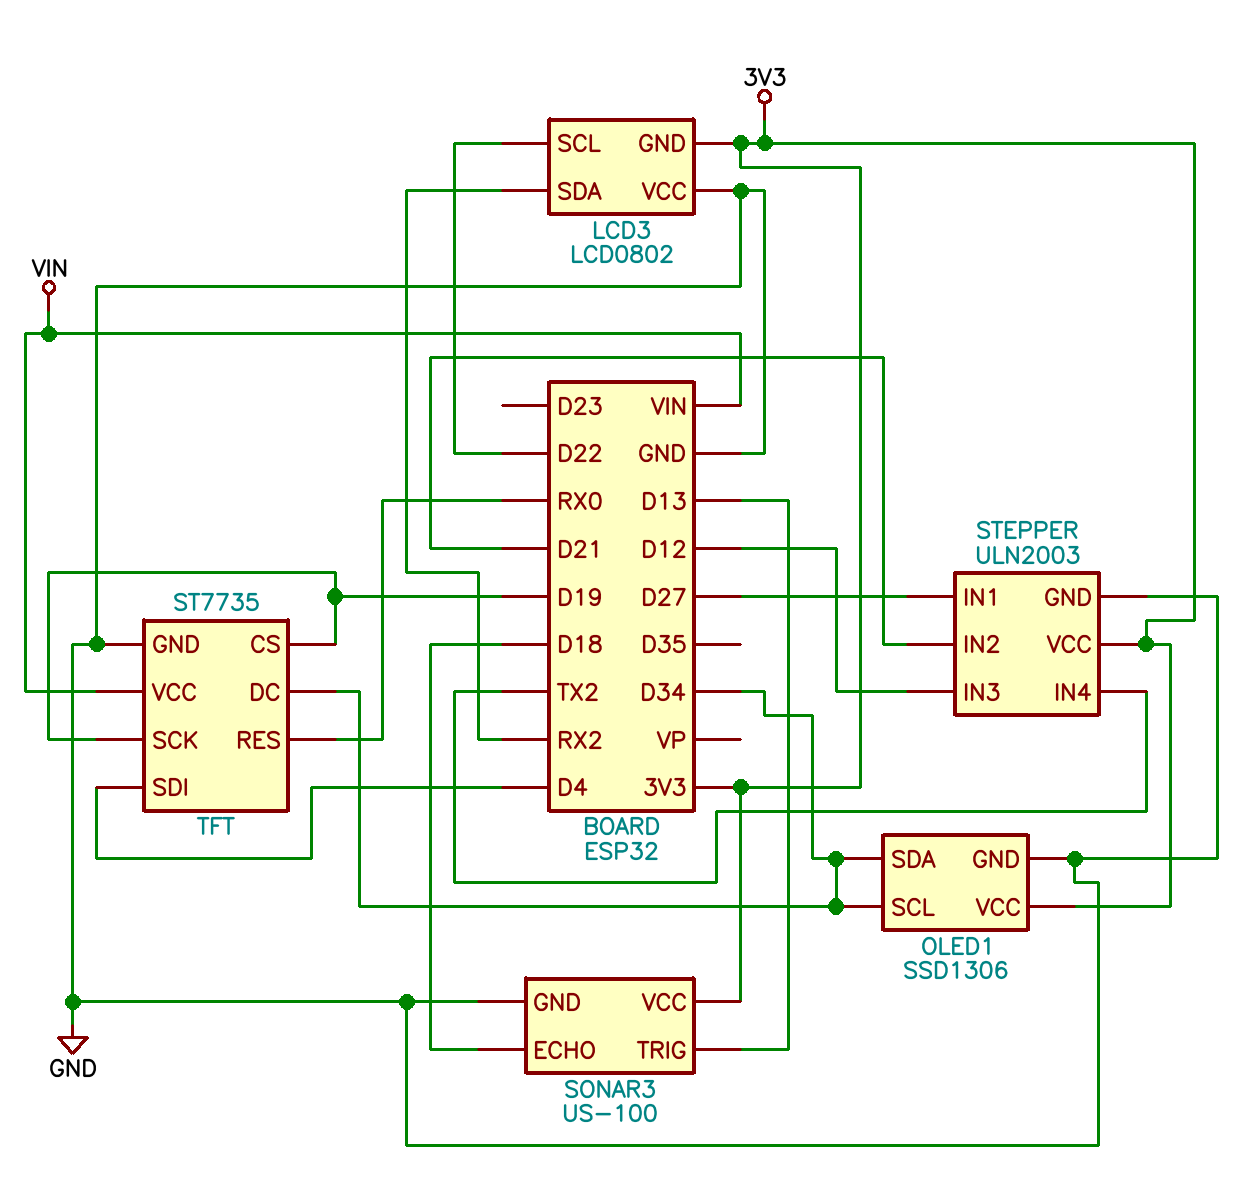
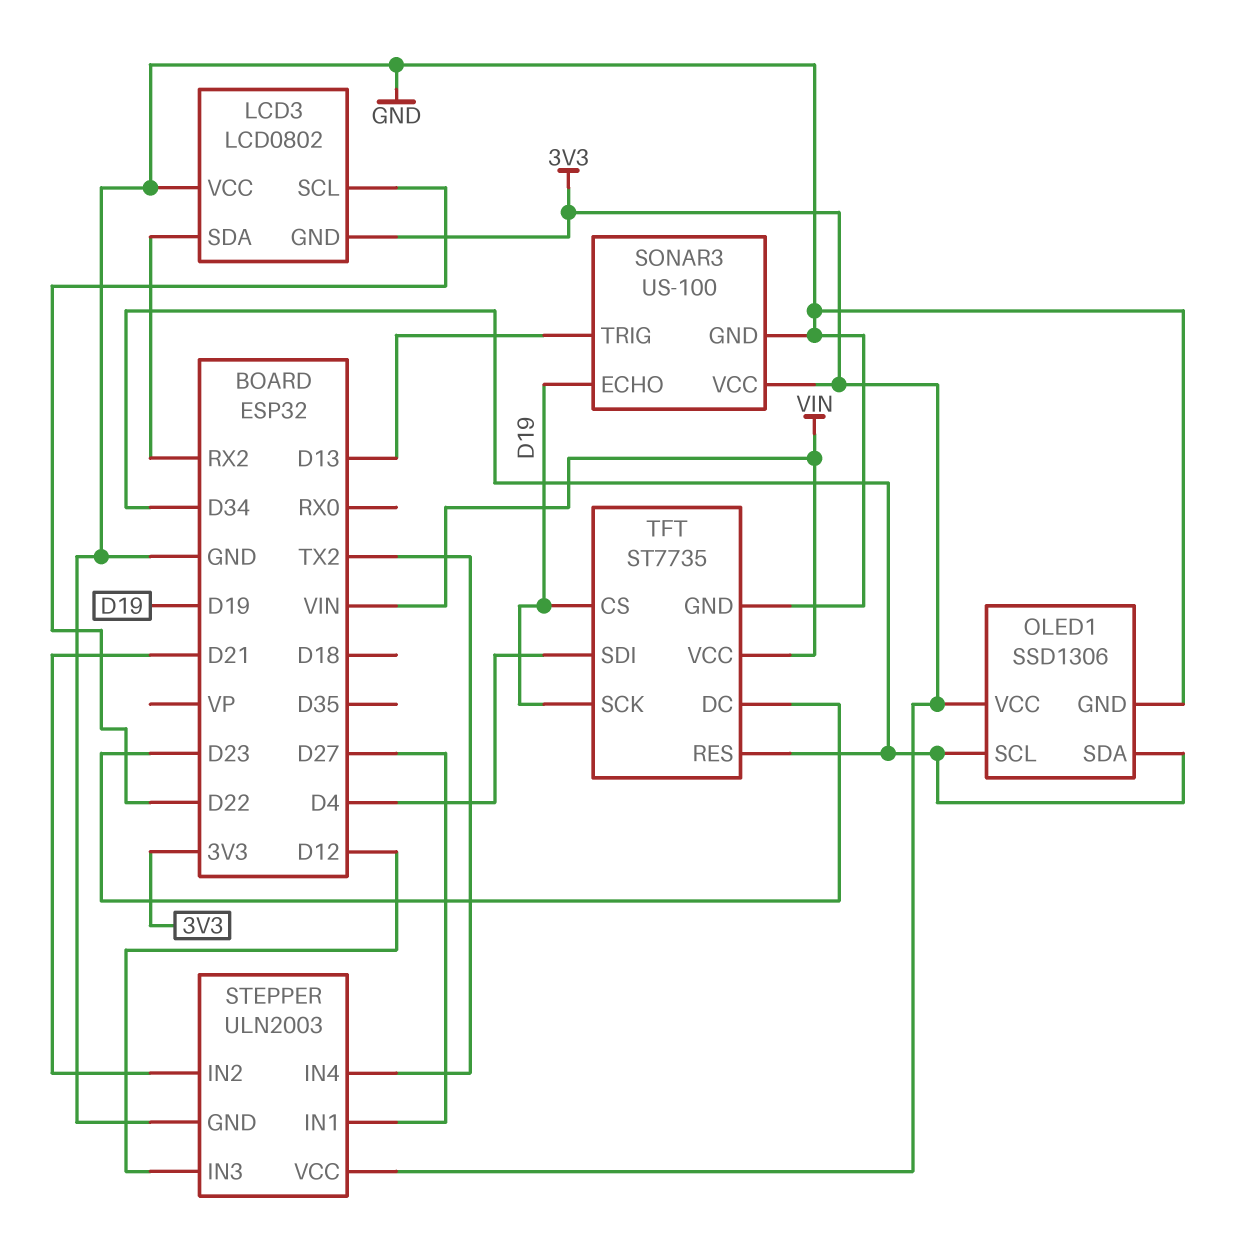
SONAR3 pin ECHO: D18 -> D19
TFT pin DC: D34 -> D23
TFT pin RES: RX0 -> D34

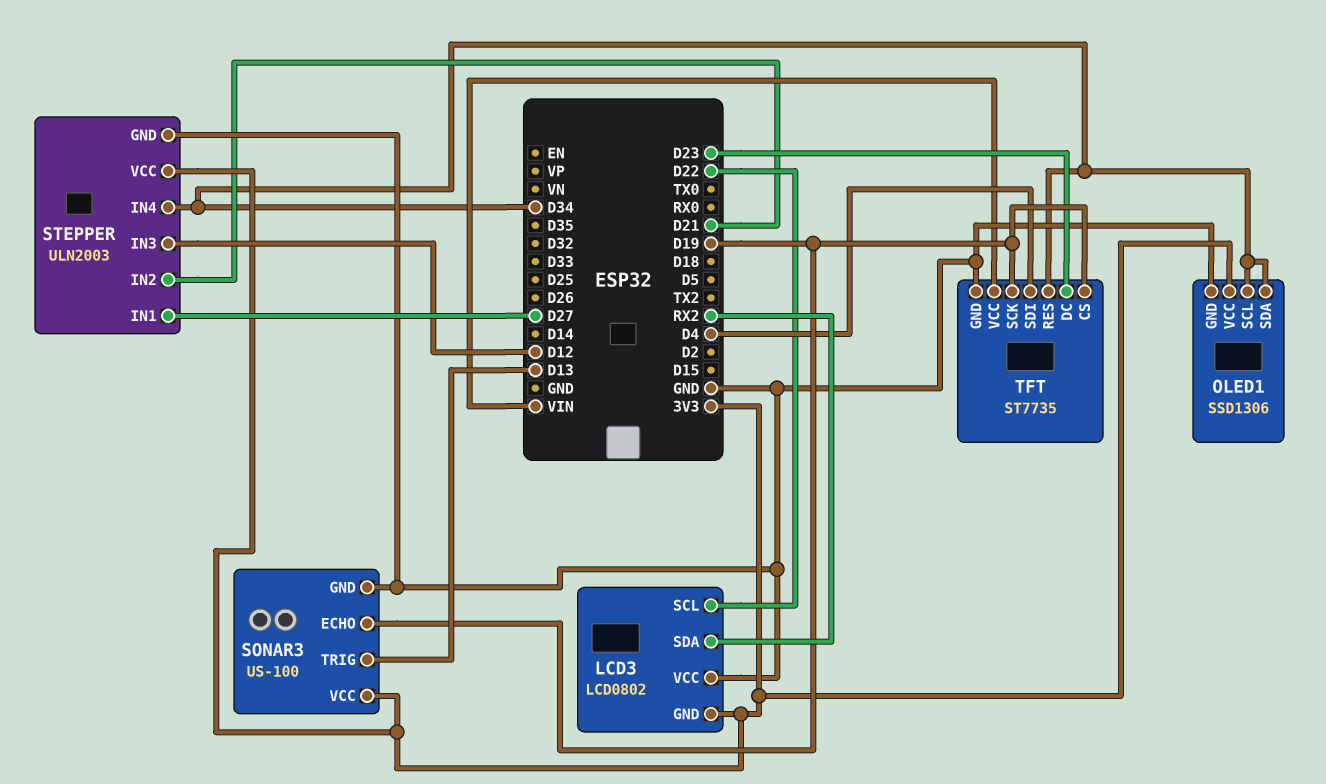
STEPPER pin IN4: TX2 -> D34

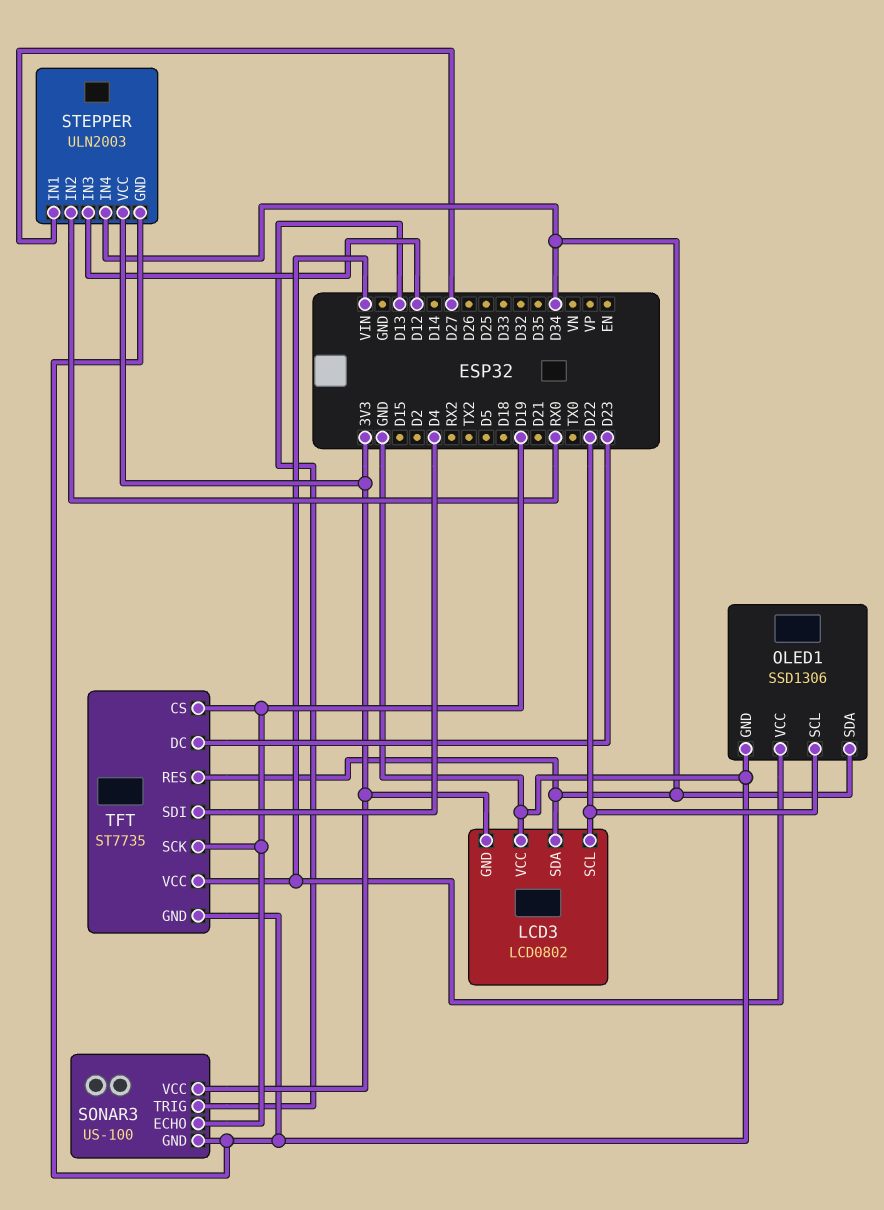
LCD3 pin SDA: RX2 -> D34
OLED1 pin SCL: D34 -> D22
OLED1 pin VCC: 3V3 -> VIN
STEPPER pin IN2: D21 -> RX0

